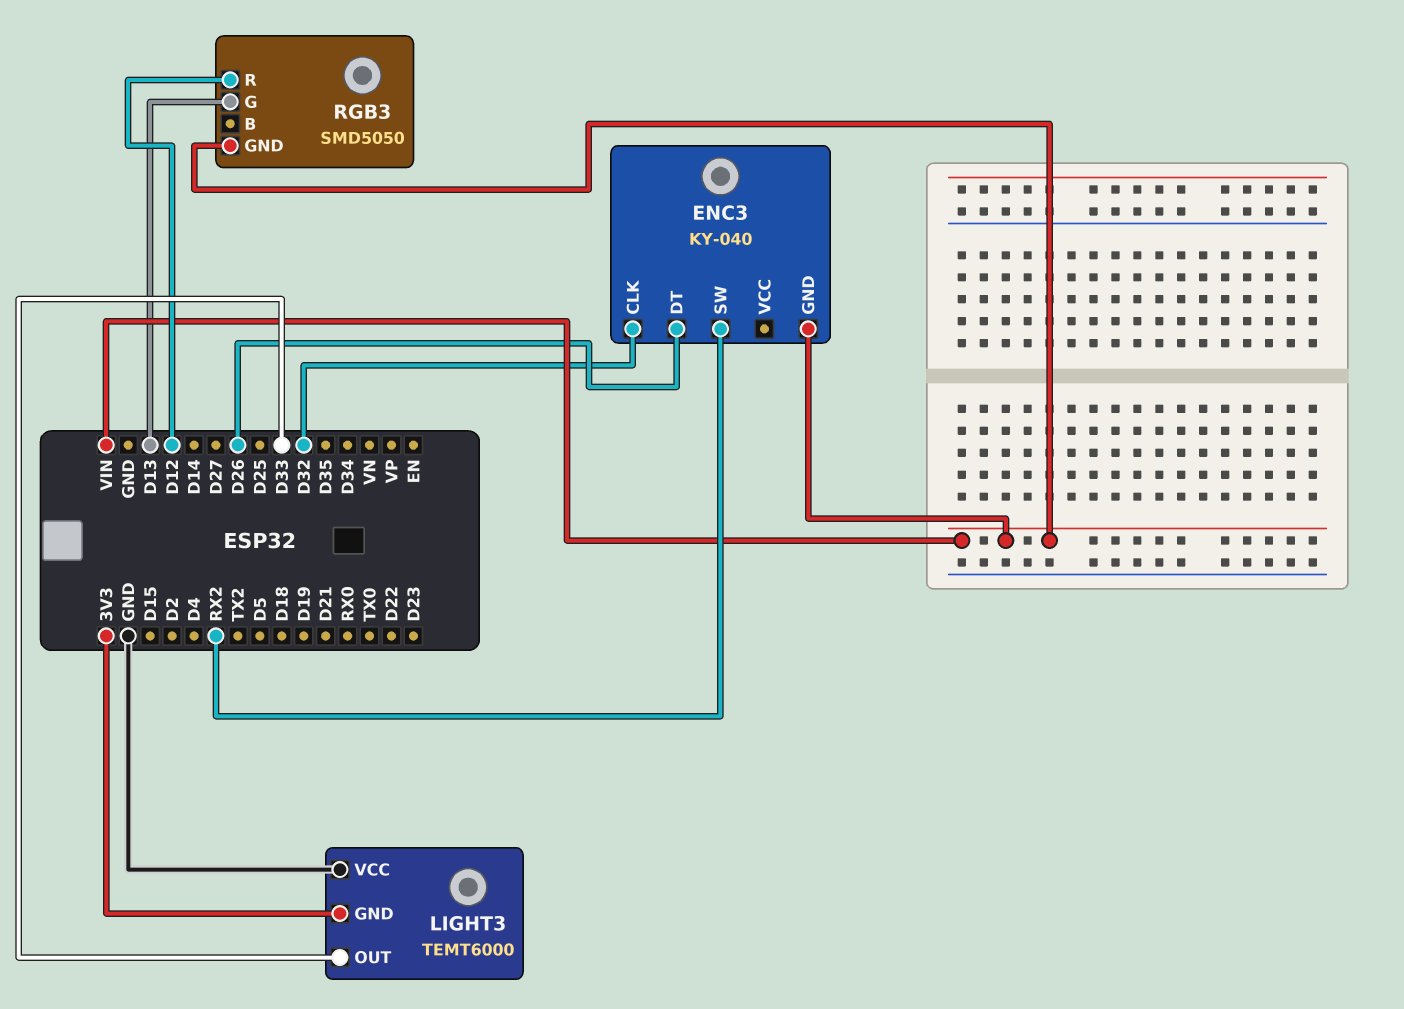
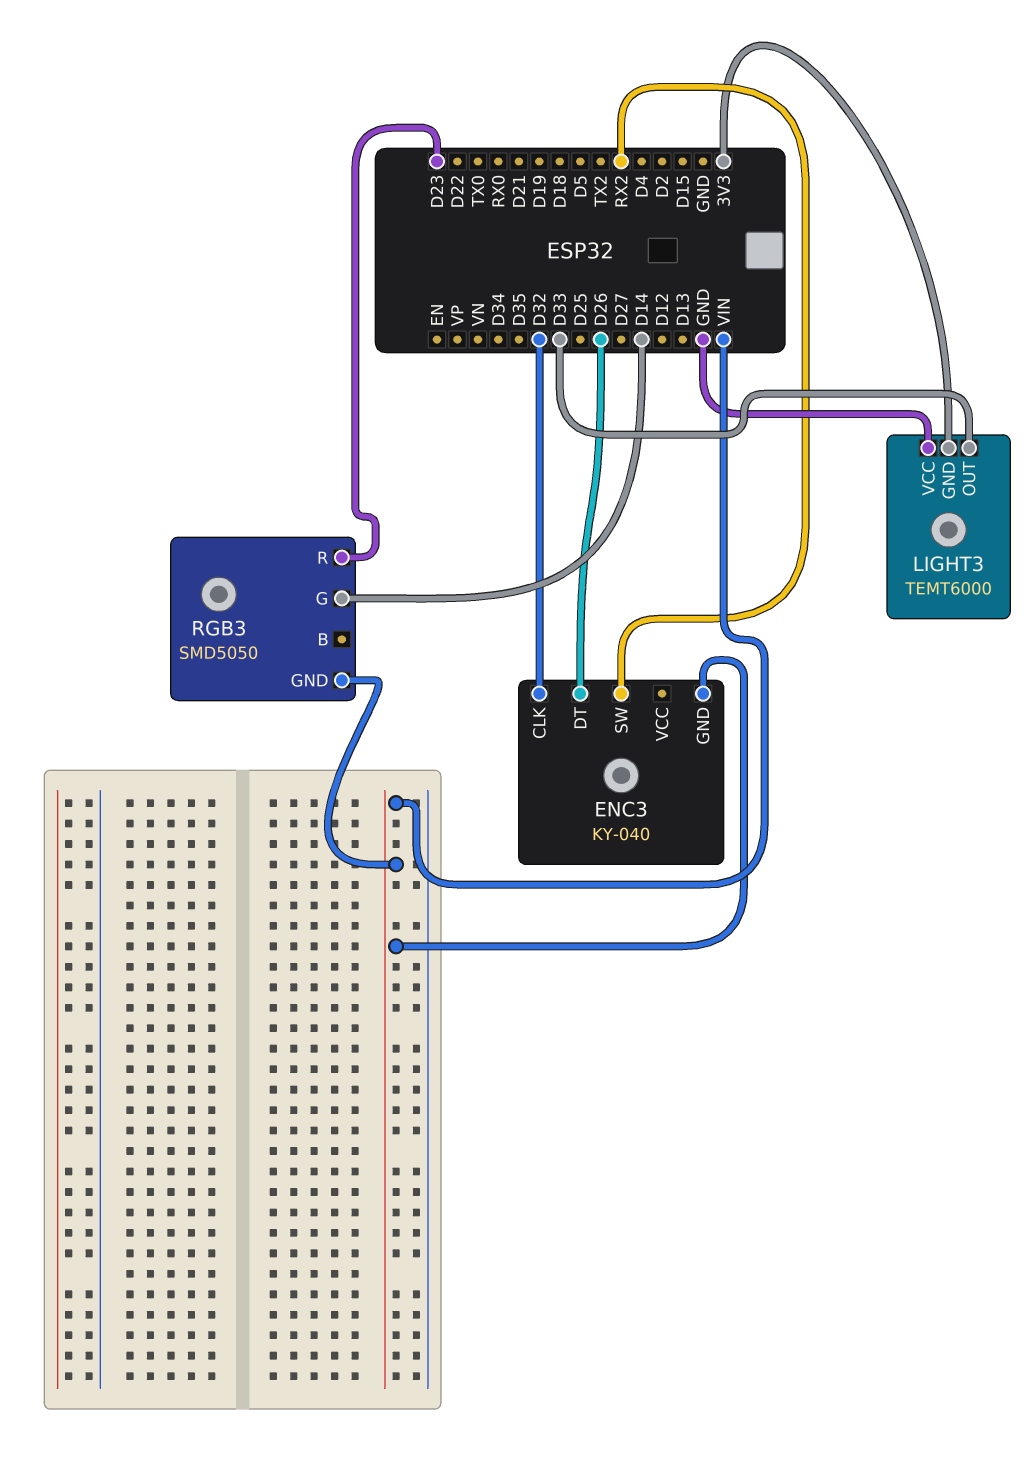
RGB3 pin G: D13 -> D14
RGB3 pin R: D12 -> D23

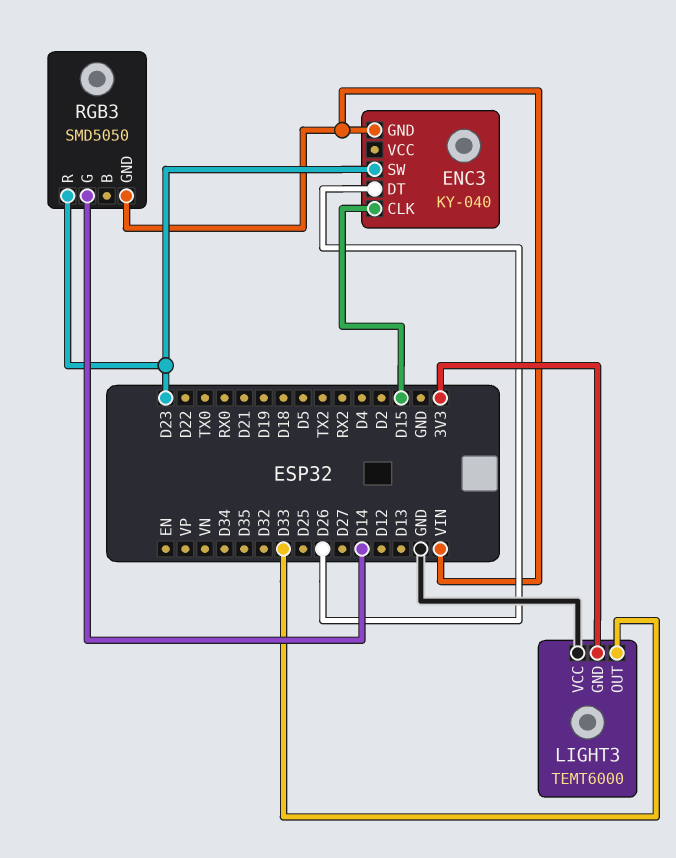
ENC3 pin CLK: D32 -> D15
ENC3 pin SW: RX2 -> D23

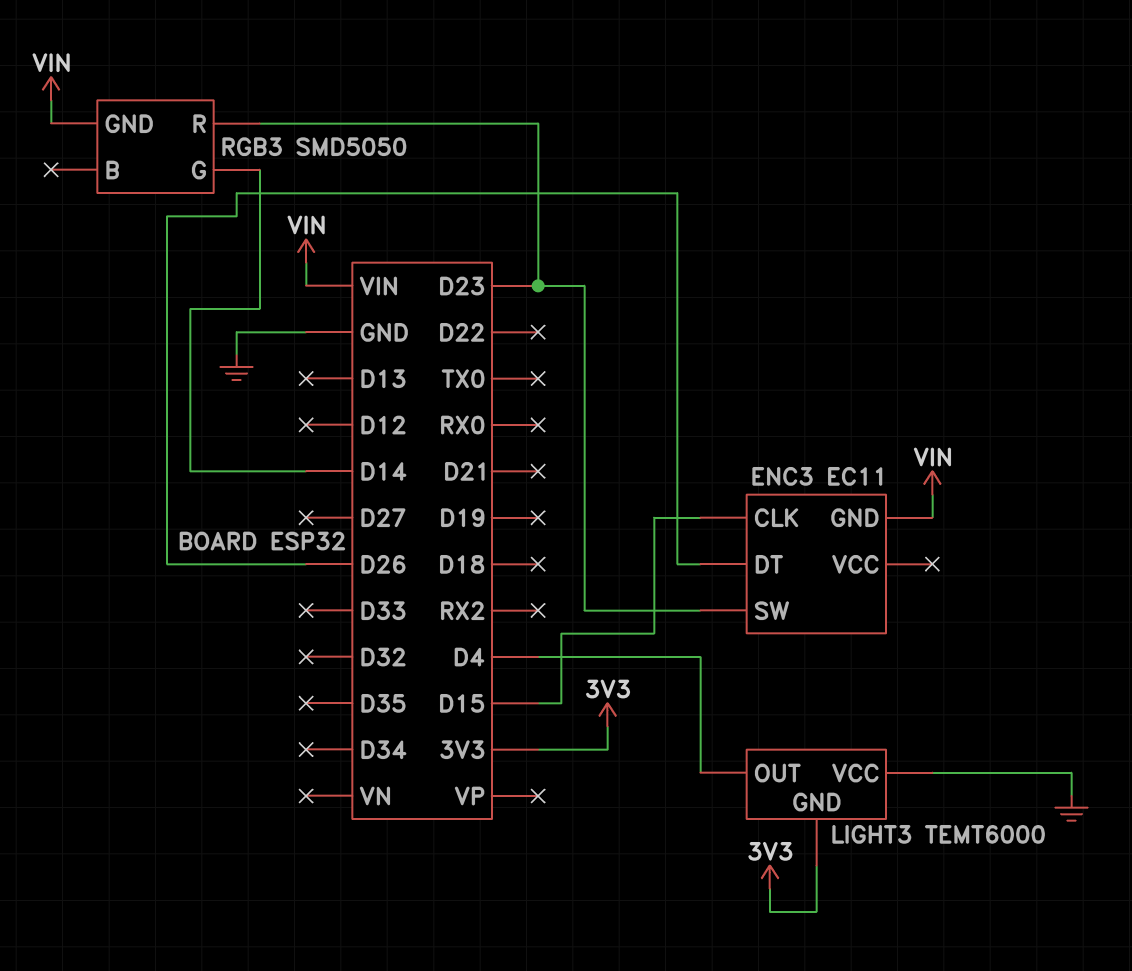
ENC3: KY-040 -> EC11
LIGHT3 pin OUT: D33 -> D4

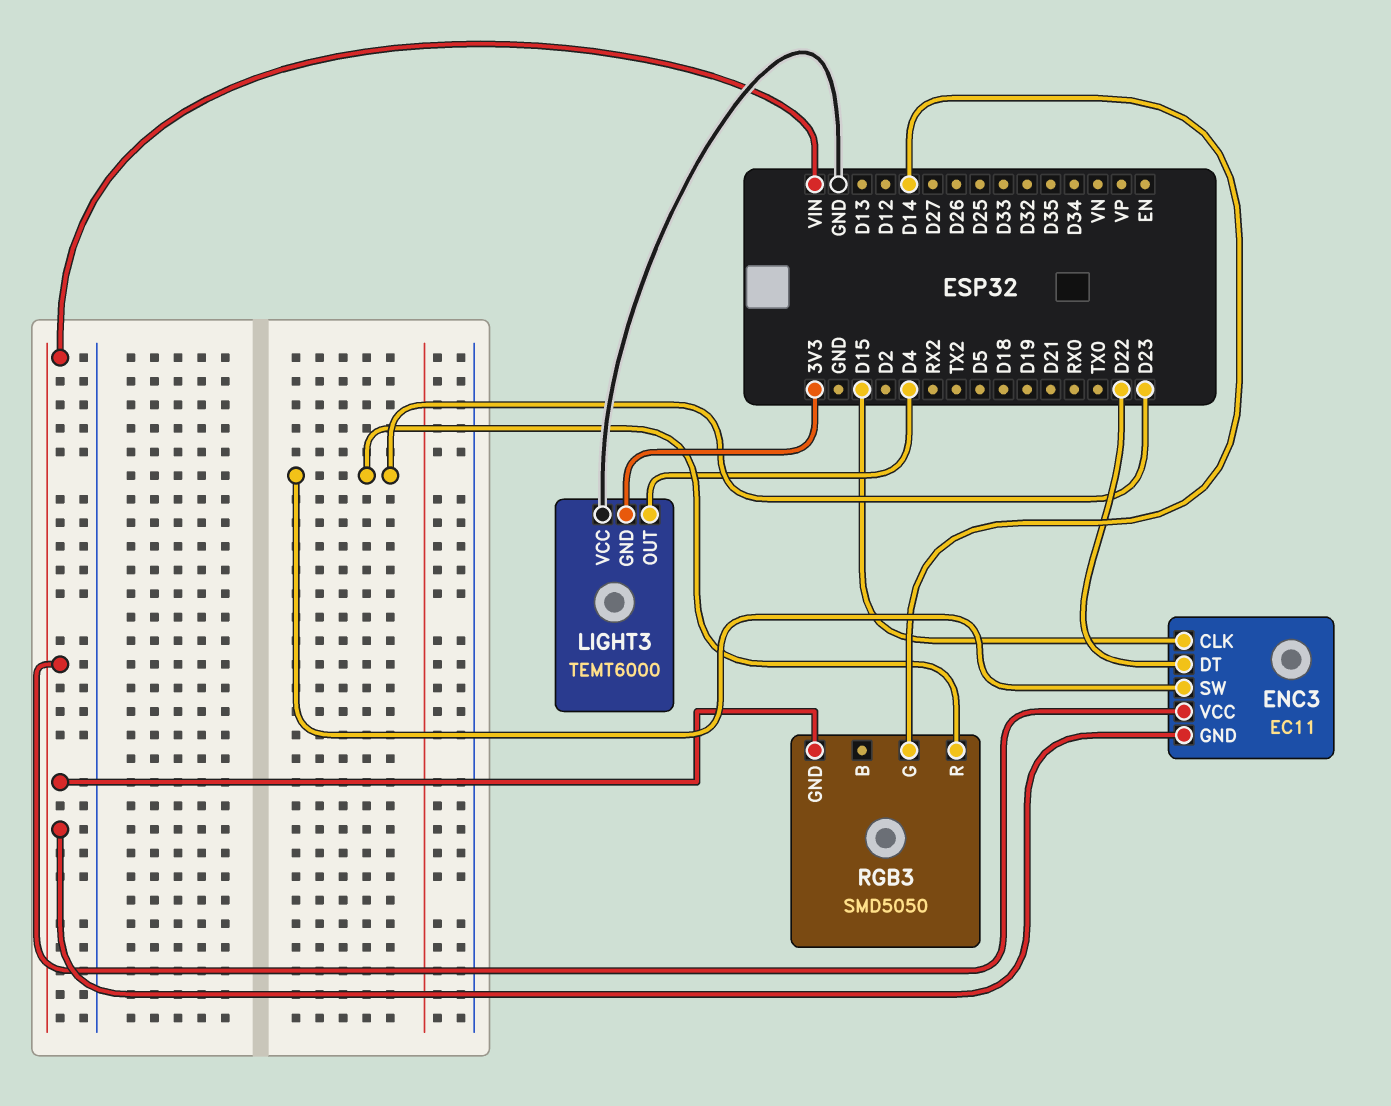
ENC3 pin DT: D26 -> D22
ENC3 pin VCC: none -> VIN

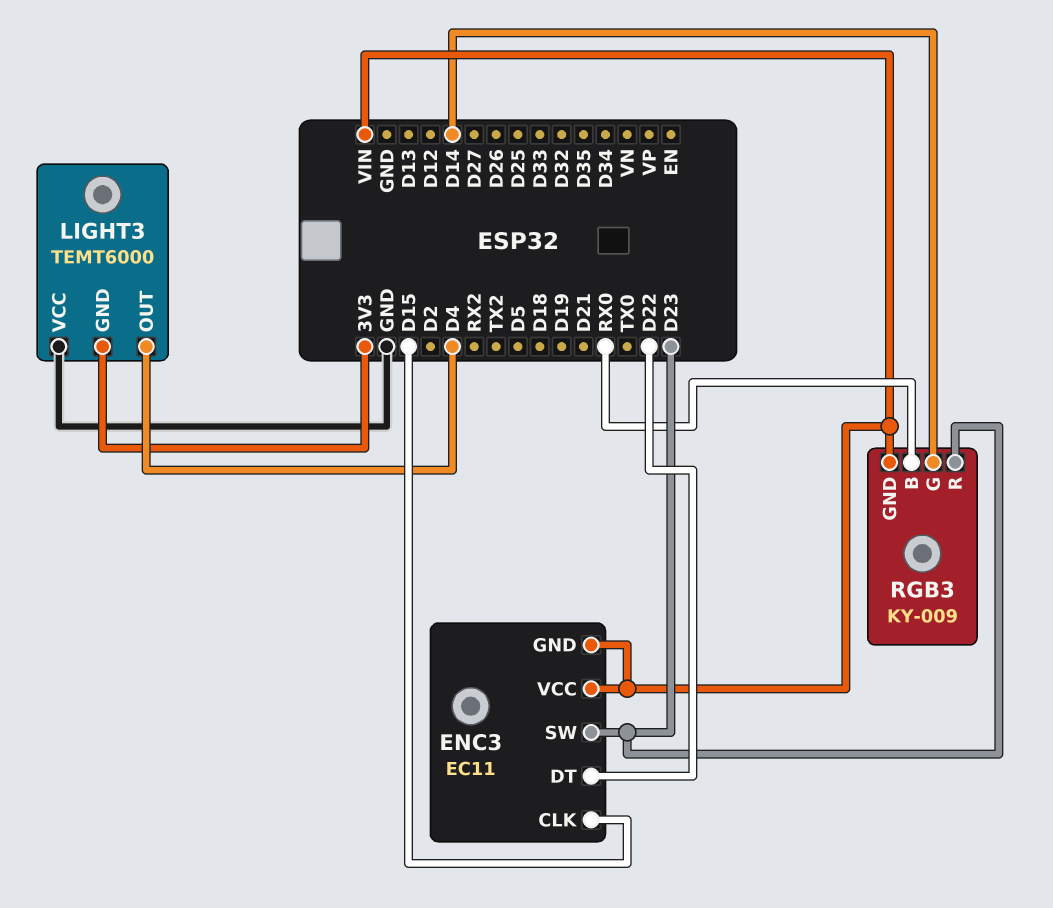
RGB3: SMD5050 -> KY-009
RGB3 pin B: none -> RX0

